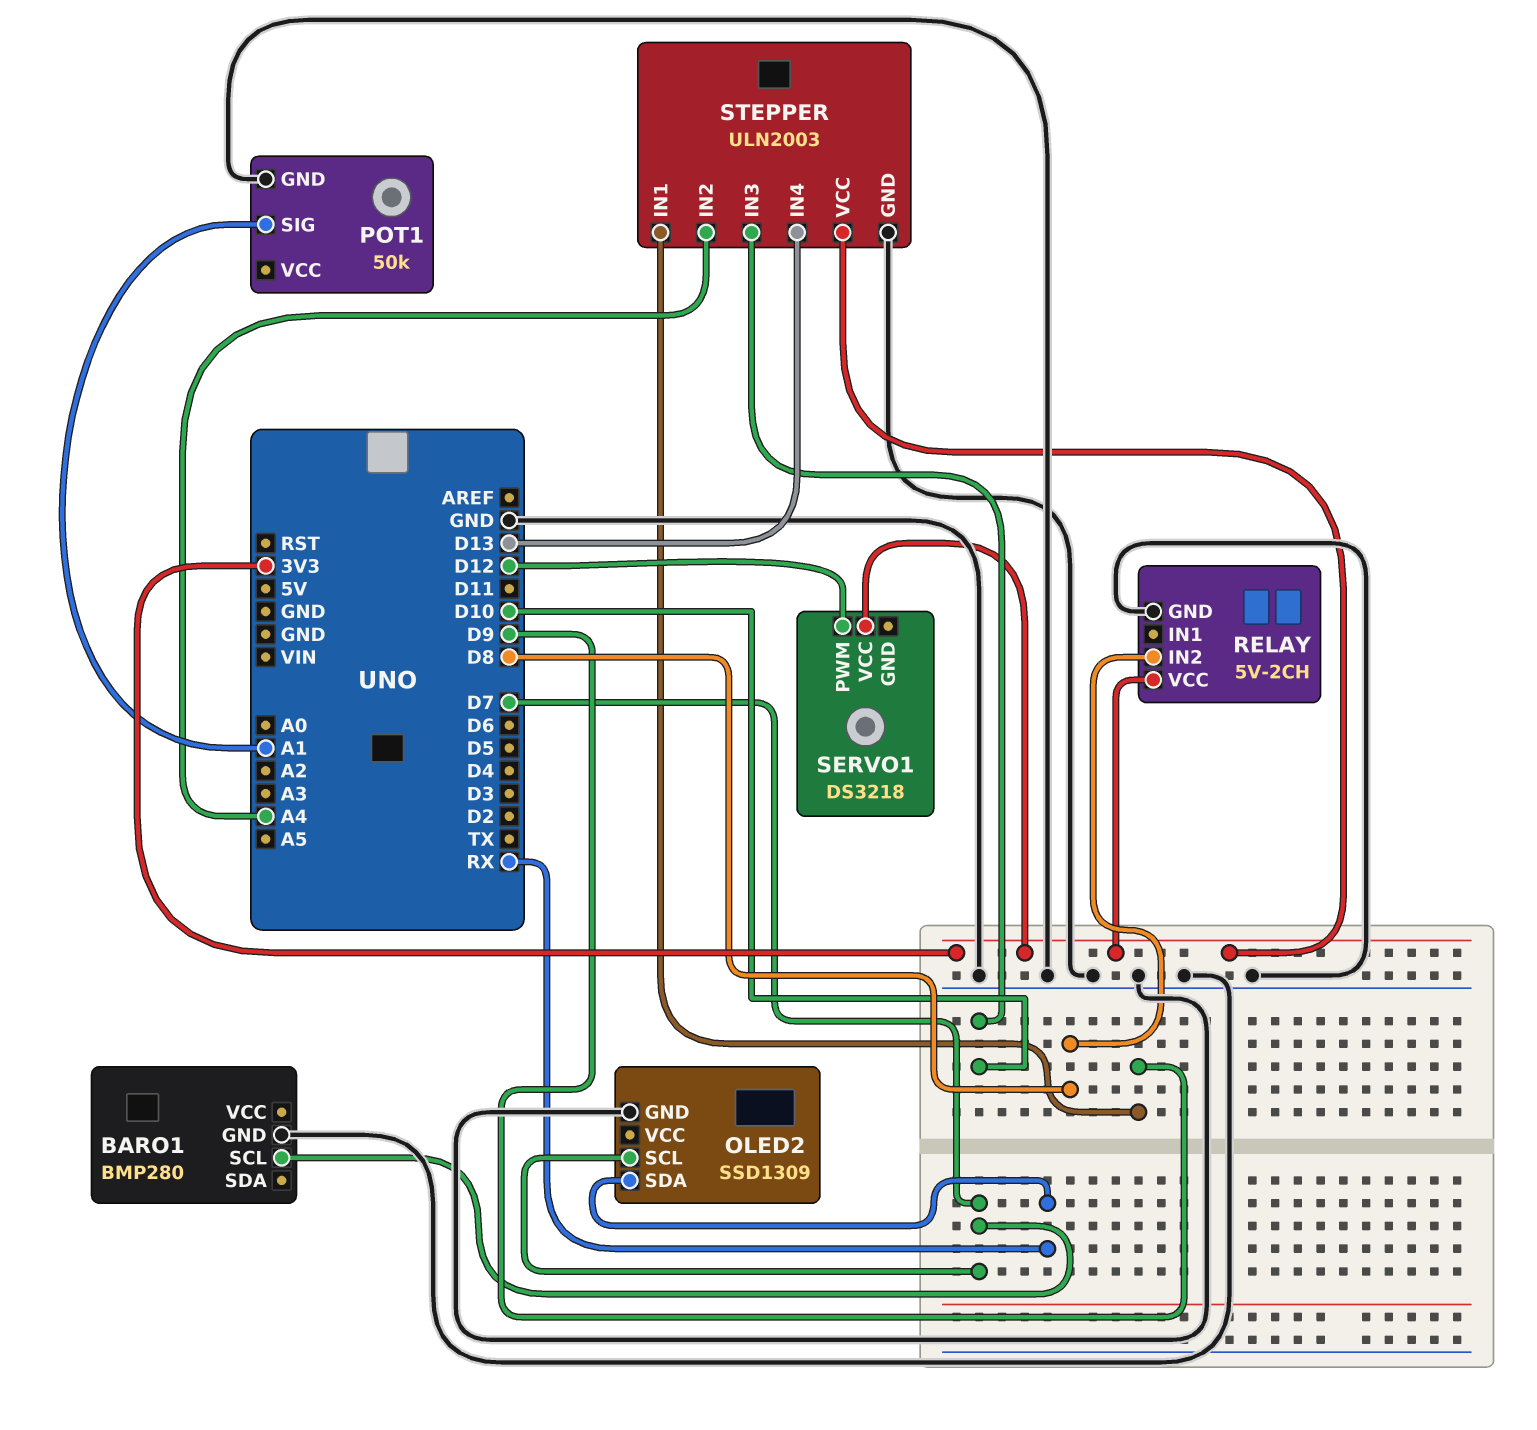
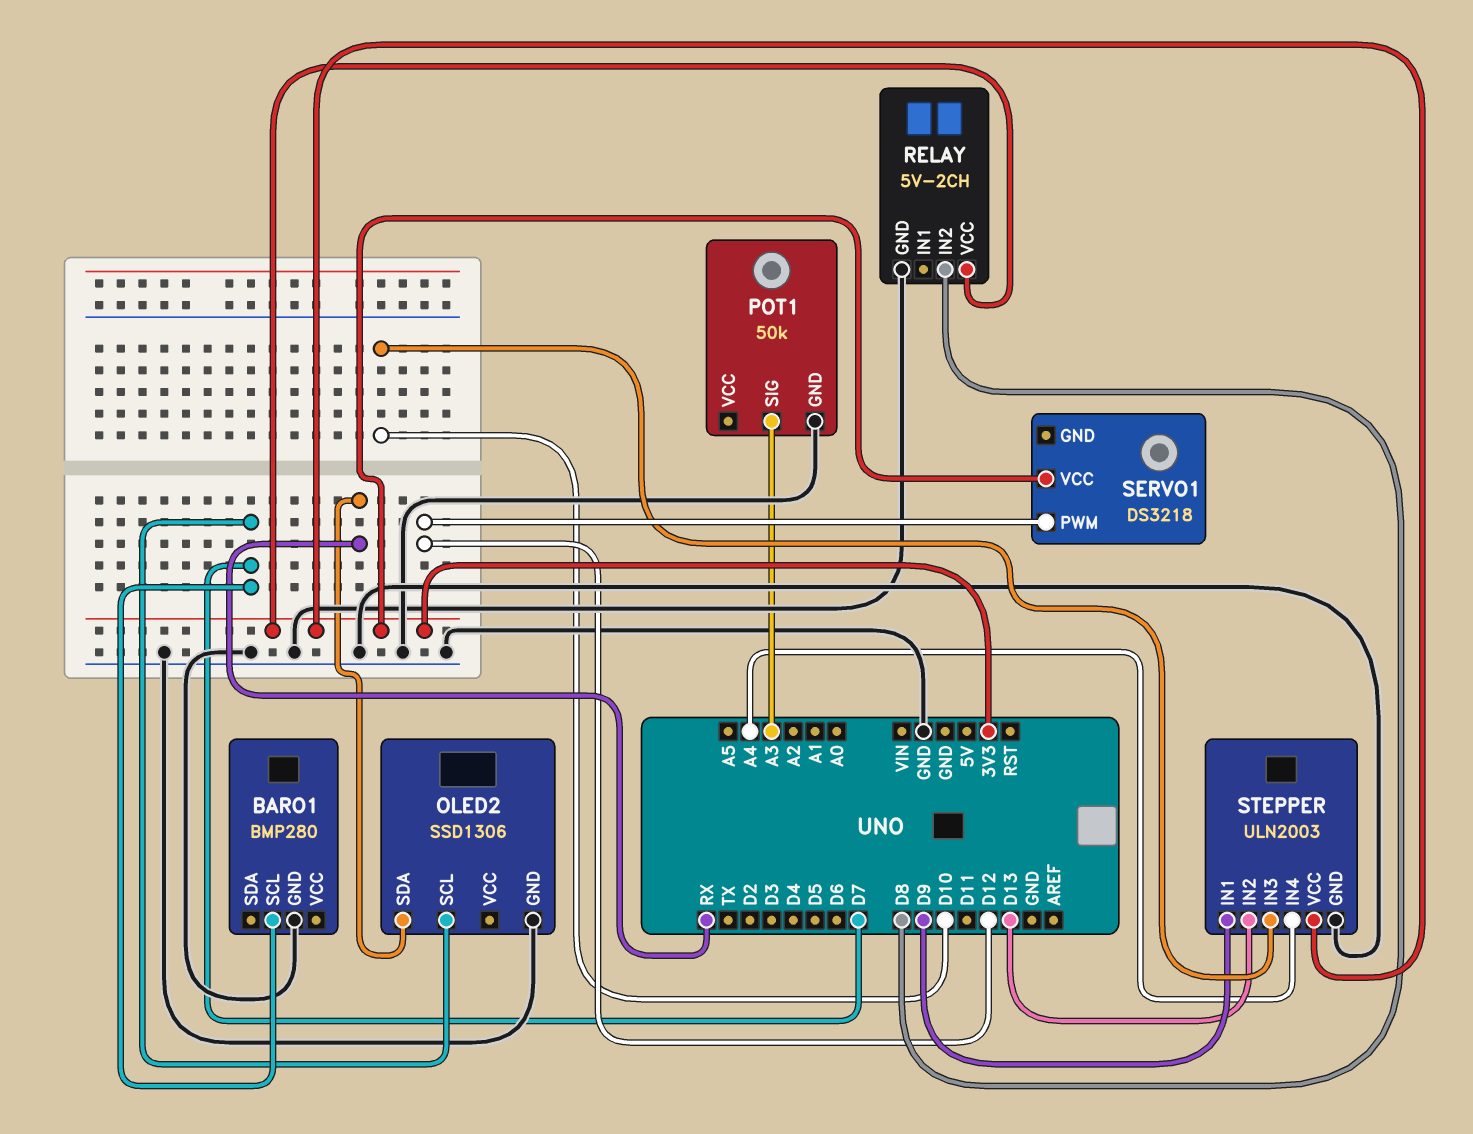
OLED2: SSD1309 -> SSD1306
POT1 pin SIG: A1 -> A3
STEPPER pin IN2: A4 -> D13
STEPPER pin IN4: D13 -> A4

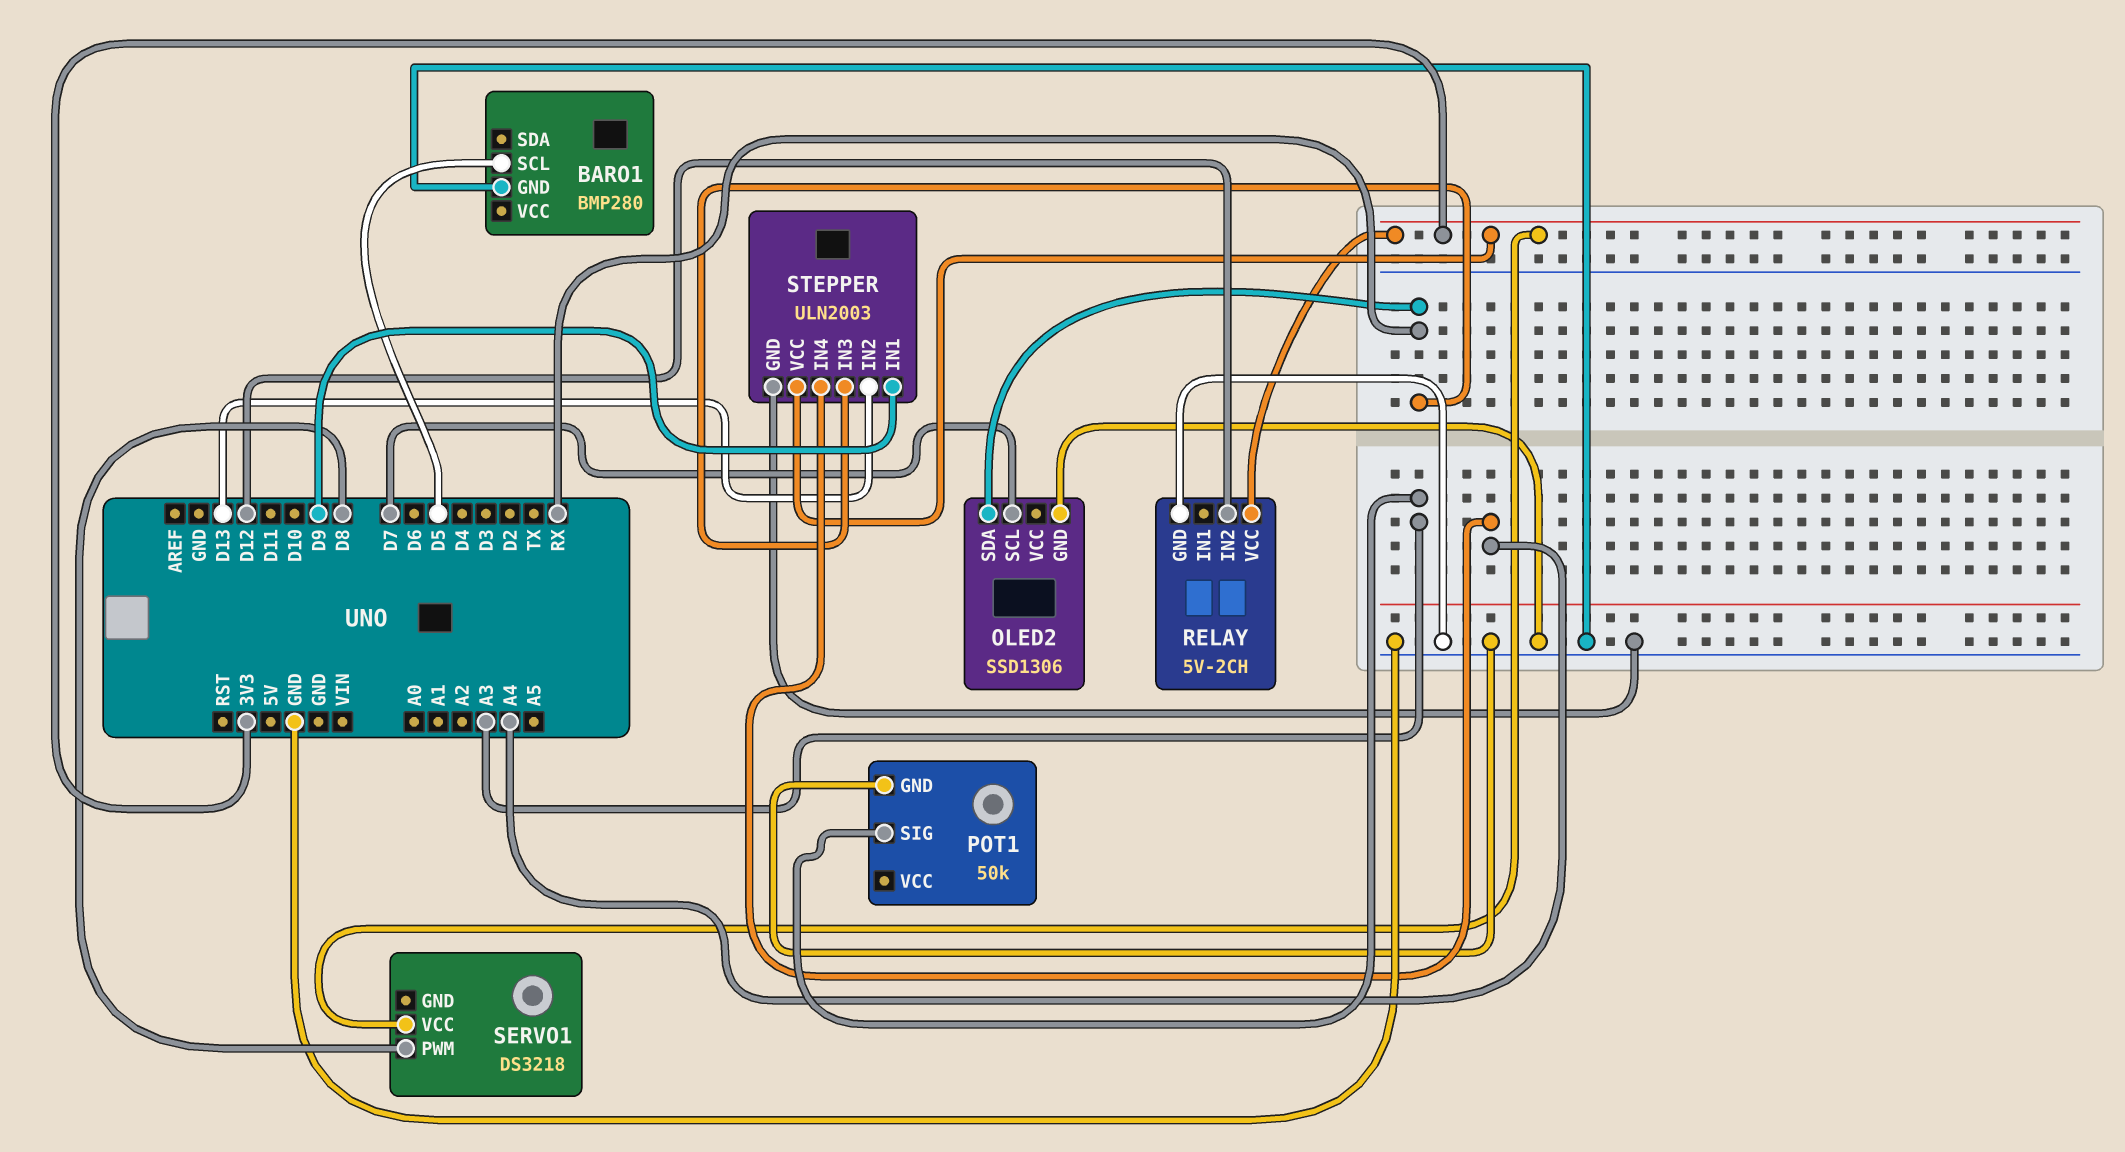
BARO1 pin SCL: D7 -> D5
RELAY pin IN2: D8 -> D12
SERVO1 pin PWM: D12 -> D8
STEPPER pin IN3: D10 -> RX

